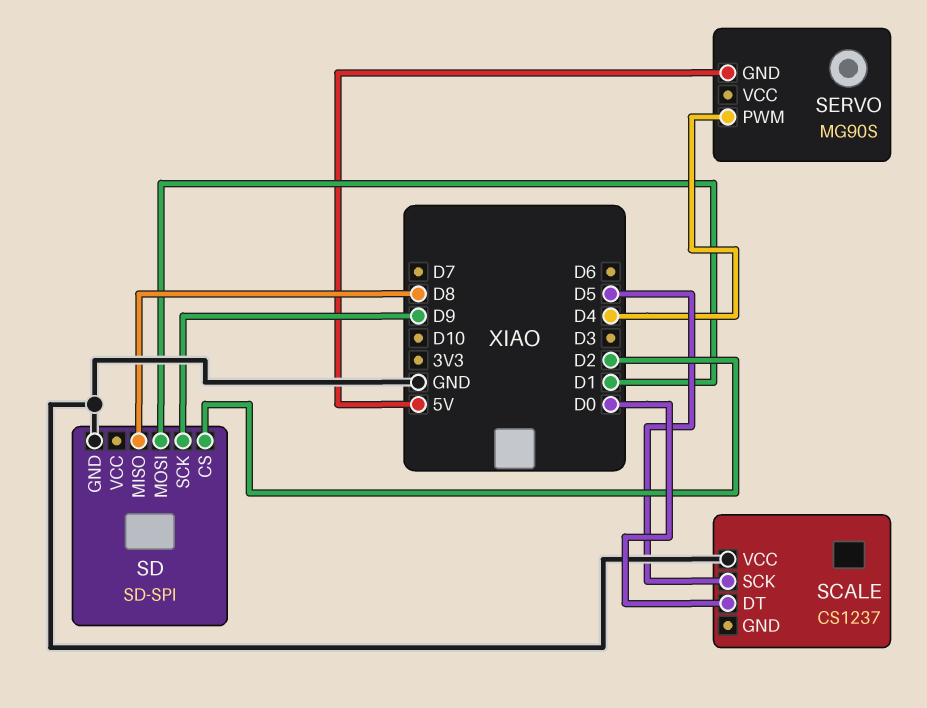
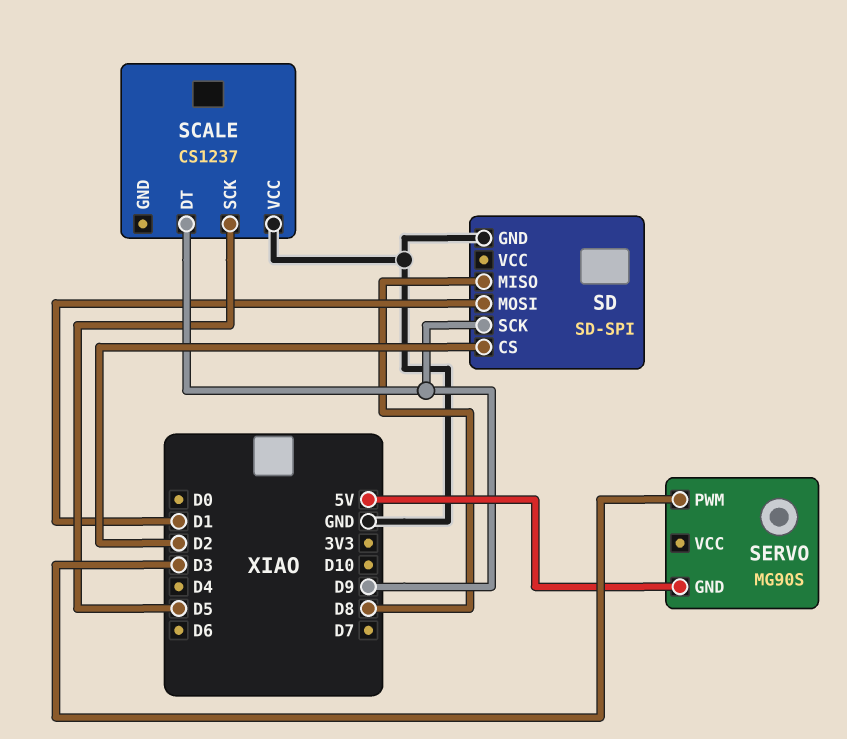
SCALE pin DT: D0 -> D9
SERVO pin PWM: D4 -> D3

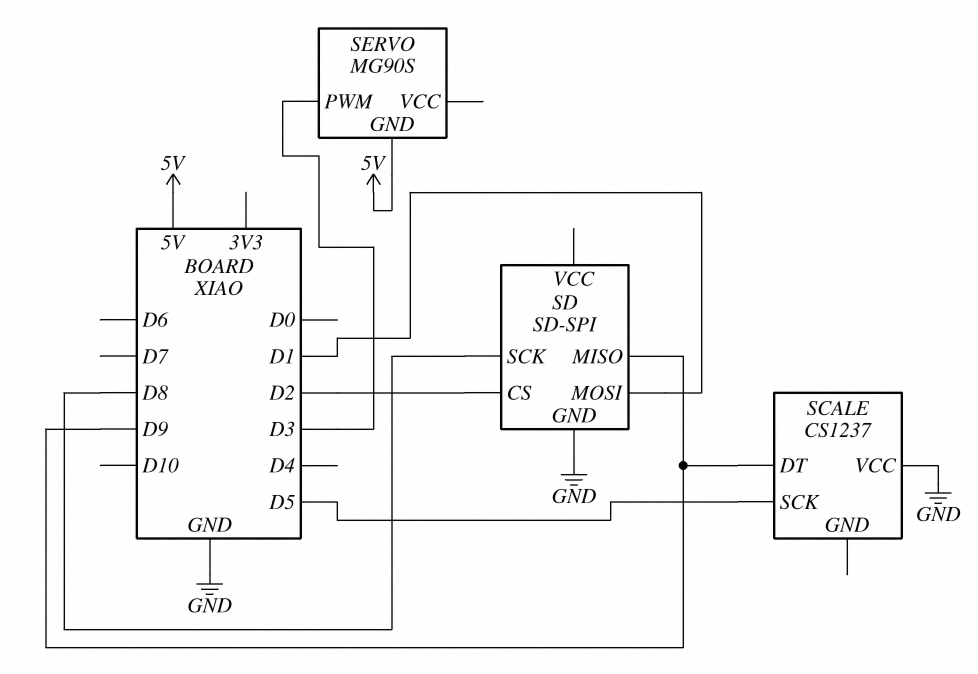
SD pin MISO: D8 -> D9
SD pin SCK: D9 -> D8

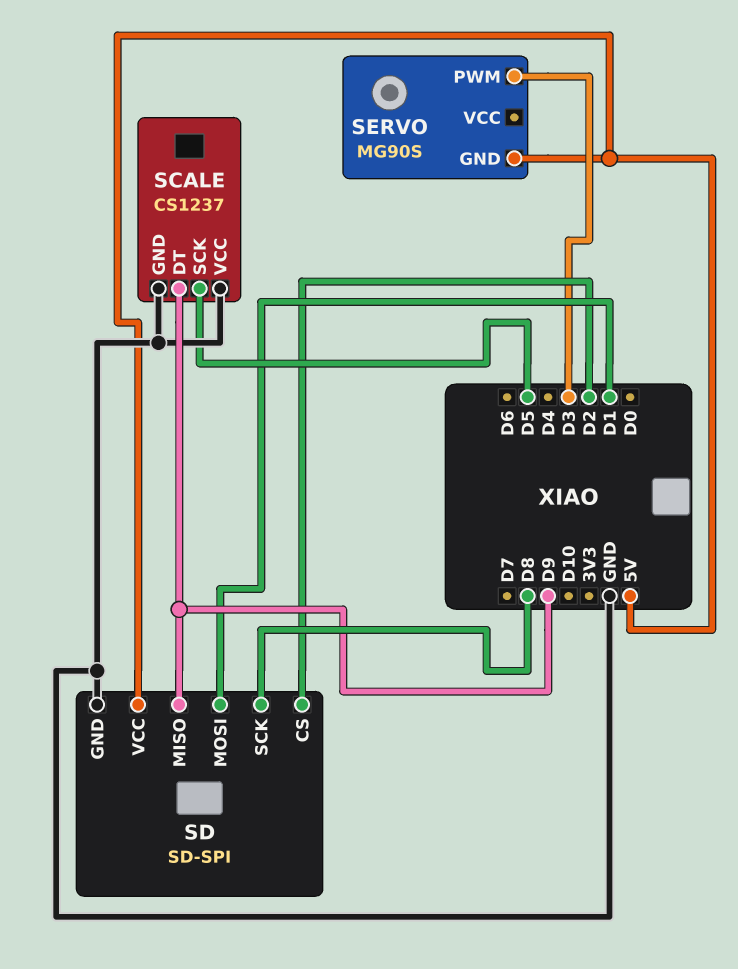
SCALE pin GND: none -> GND
SD pin VCC: none -> 5V

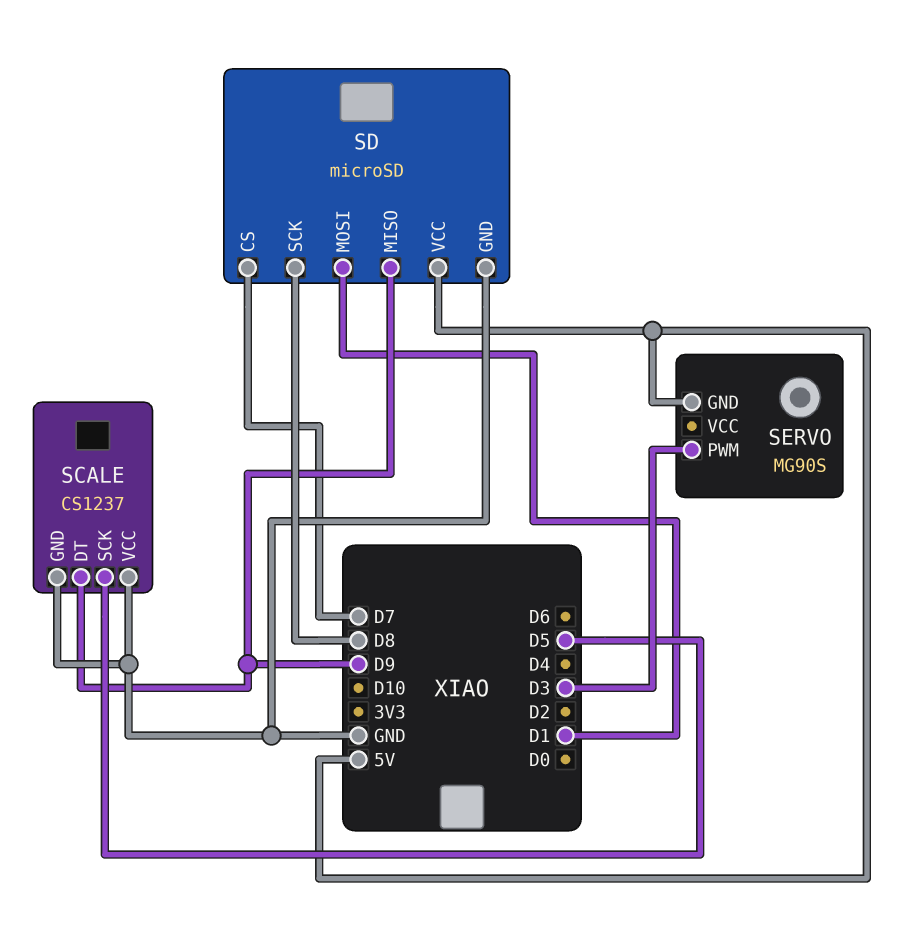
SD: SD-SPI -> microSD
SD pin CS: D2 -> D7

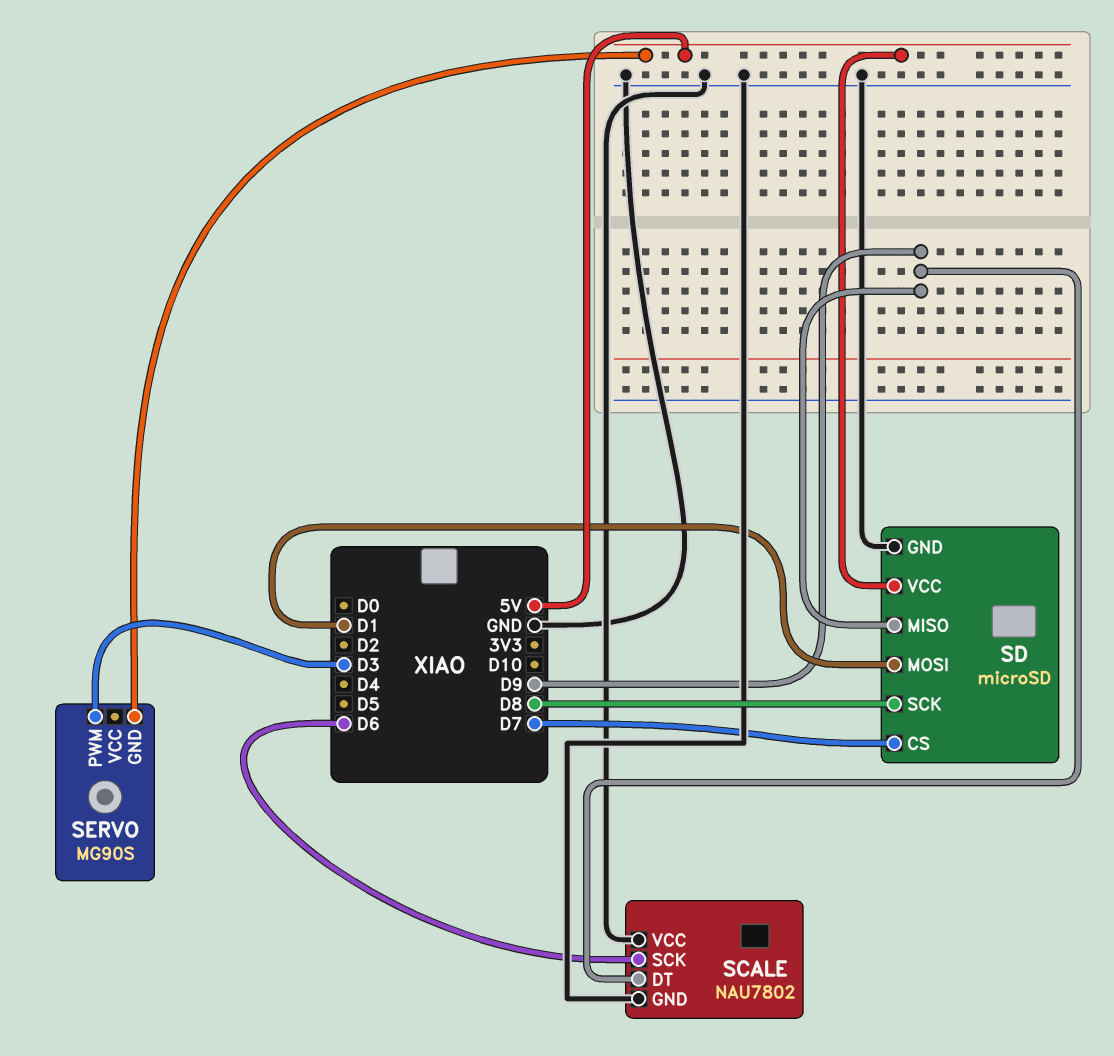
SCALE: CS1237 -> NAU7802
SCALE pin SCK: D5 -> D6

